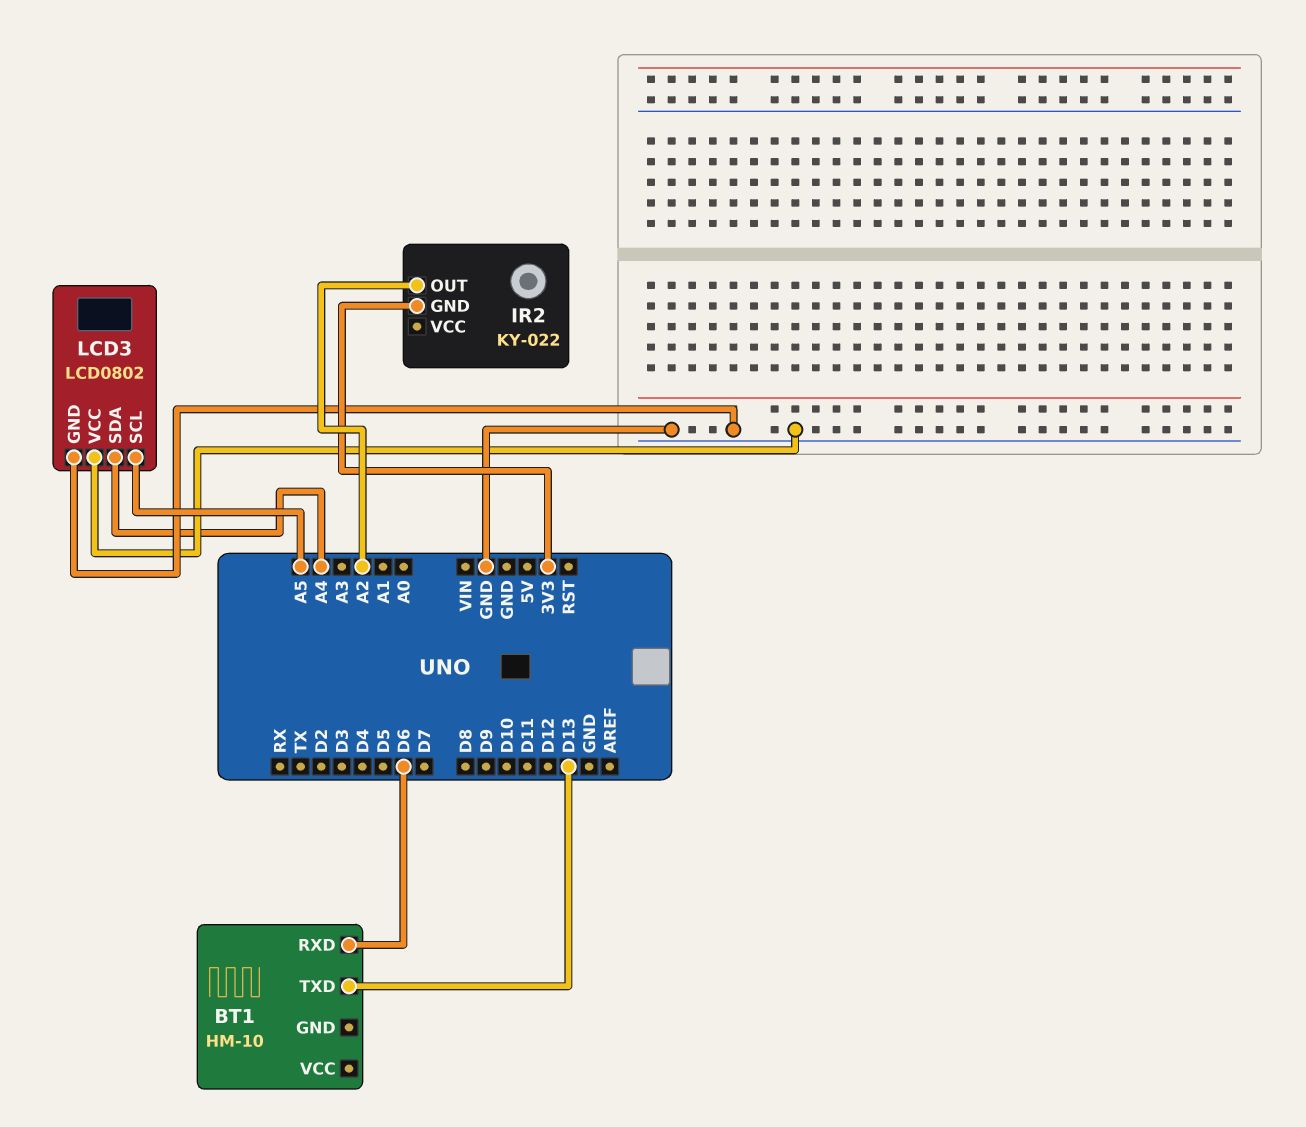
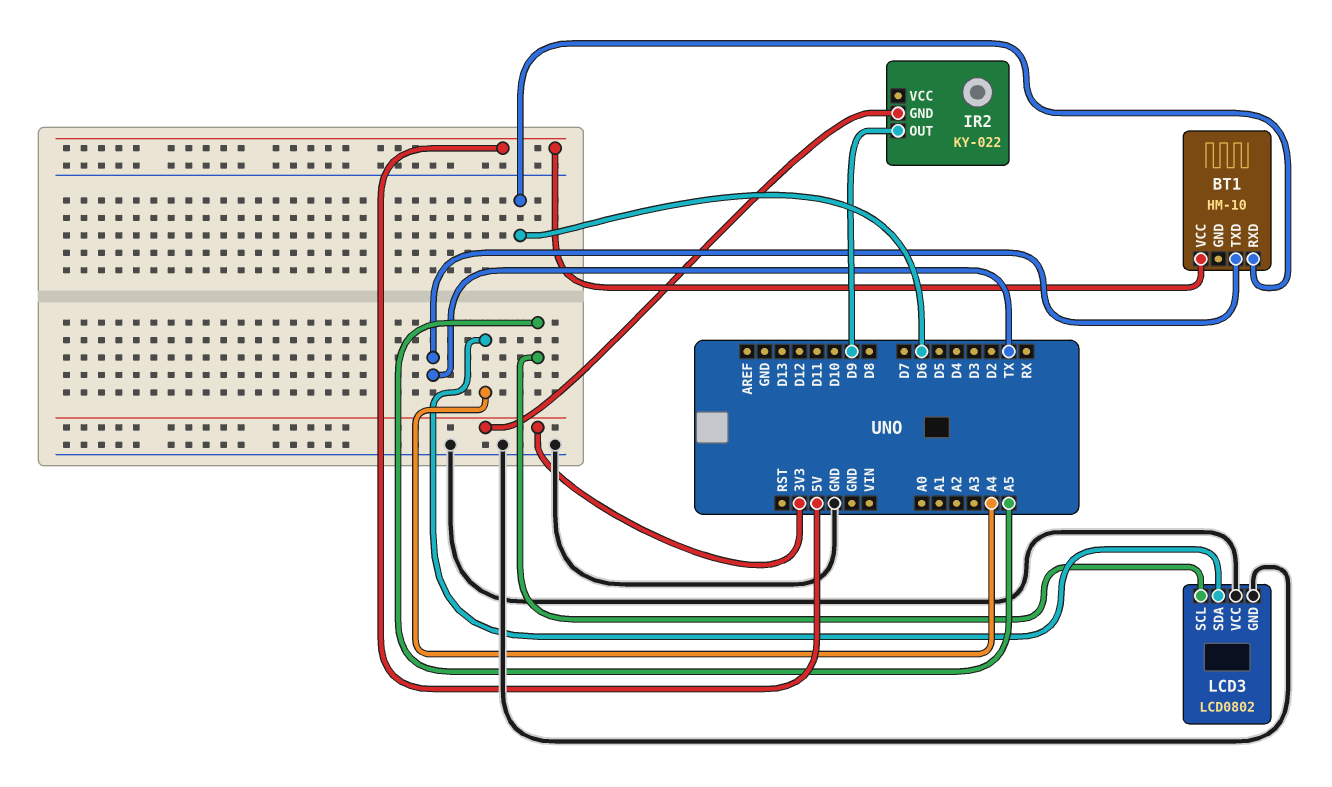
BT1 pin TXD: D13 -> TX
BT1 pin VCC: none -> 5V
IR2 pin OUT: A2 -> D9

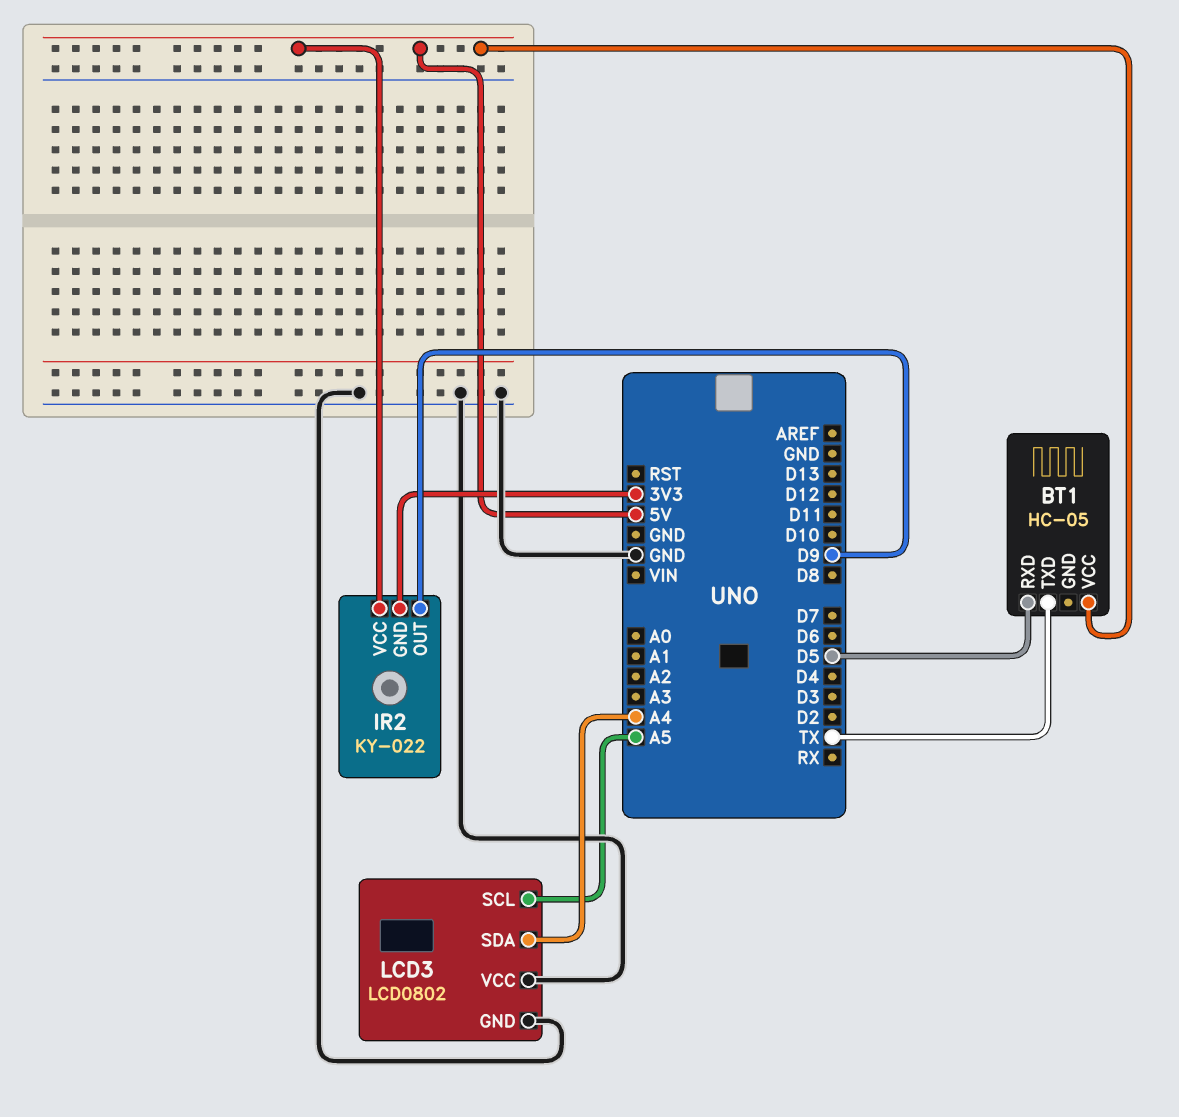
BT1: HM-10 -> HC-05
BT1 pin RXD: D6 -> D5
IR2 pin VCC: none -> 5V

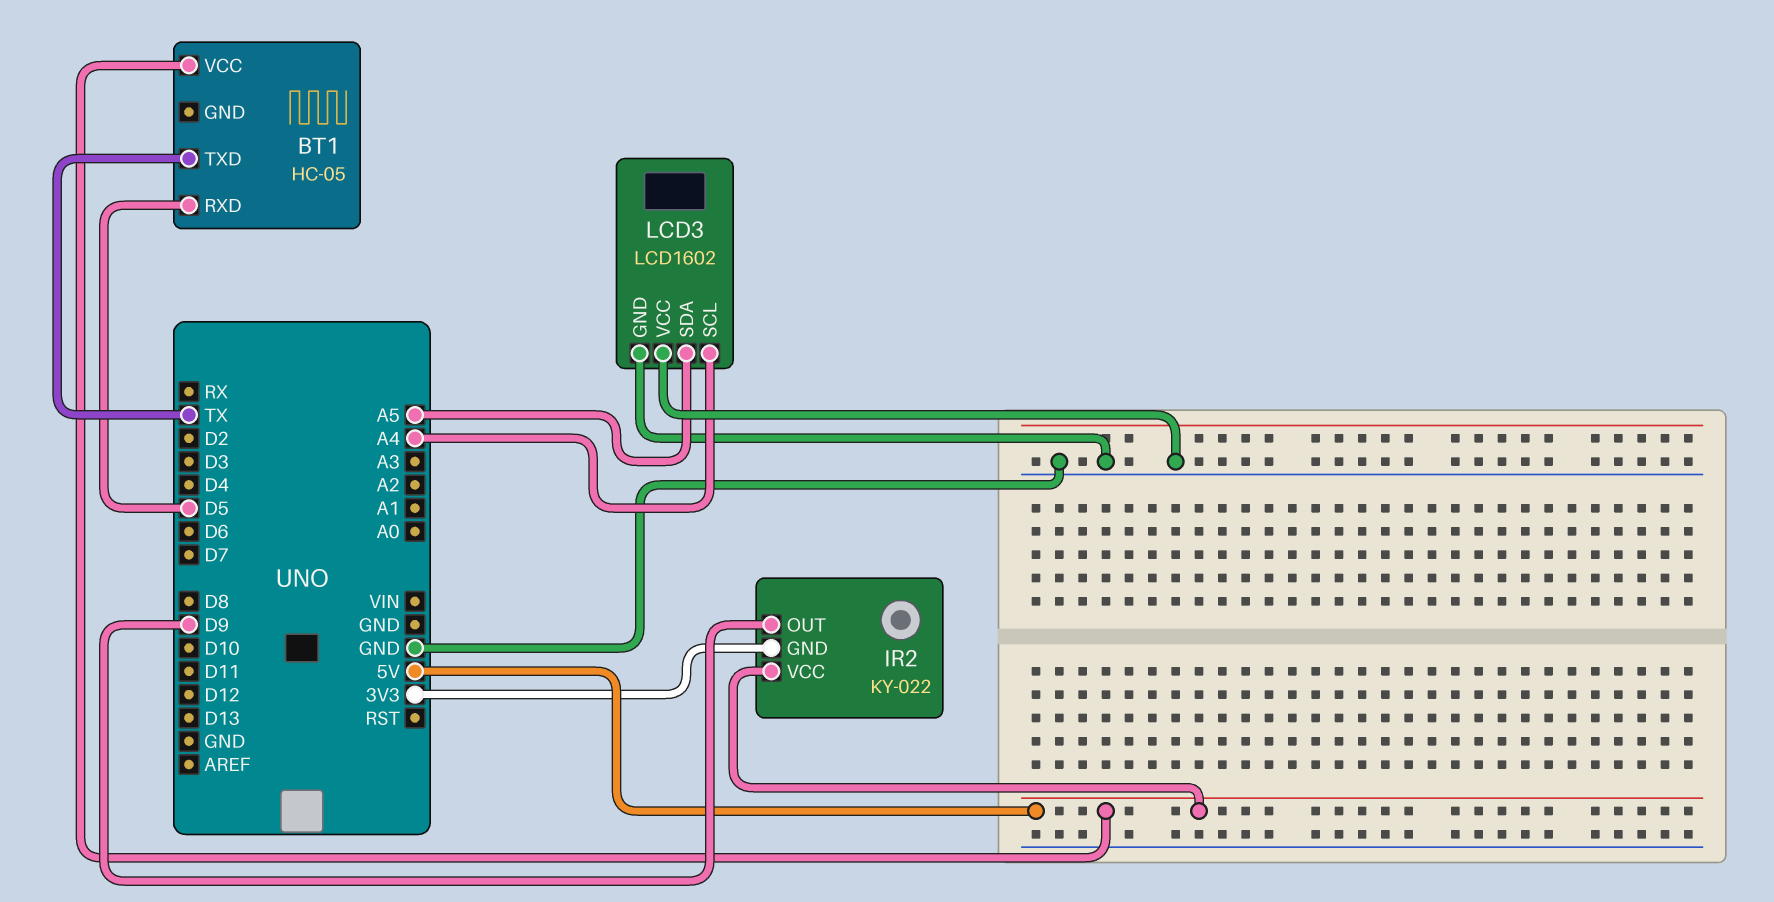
LCD3: LCD0802 -> LCD1602
LCD3 pin SCL: A5 -> A4
LCD3 pin SDA: A4 -> A5

